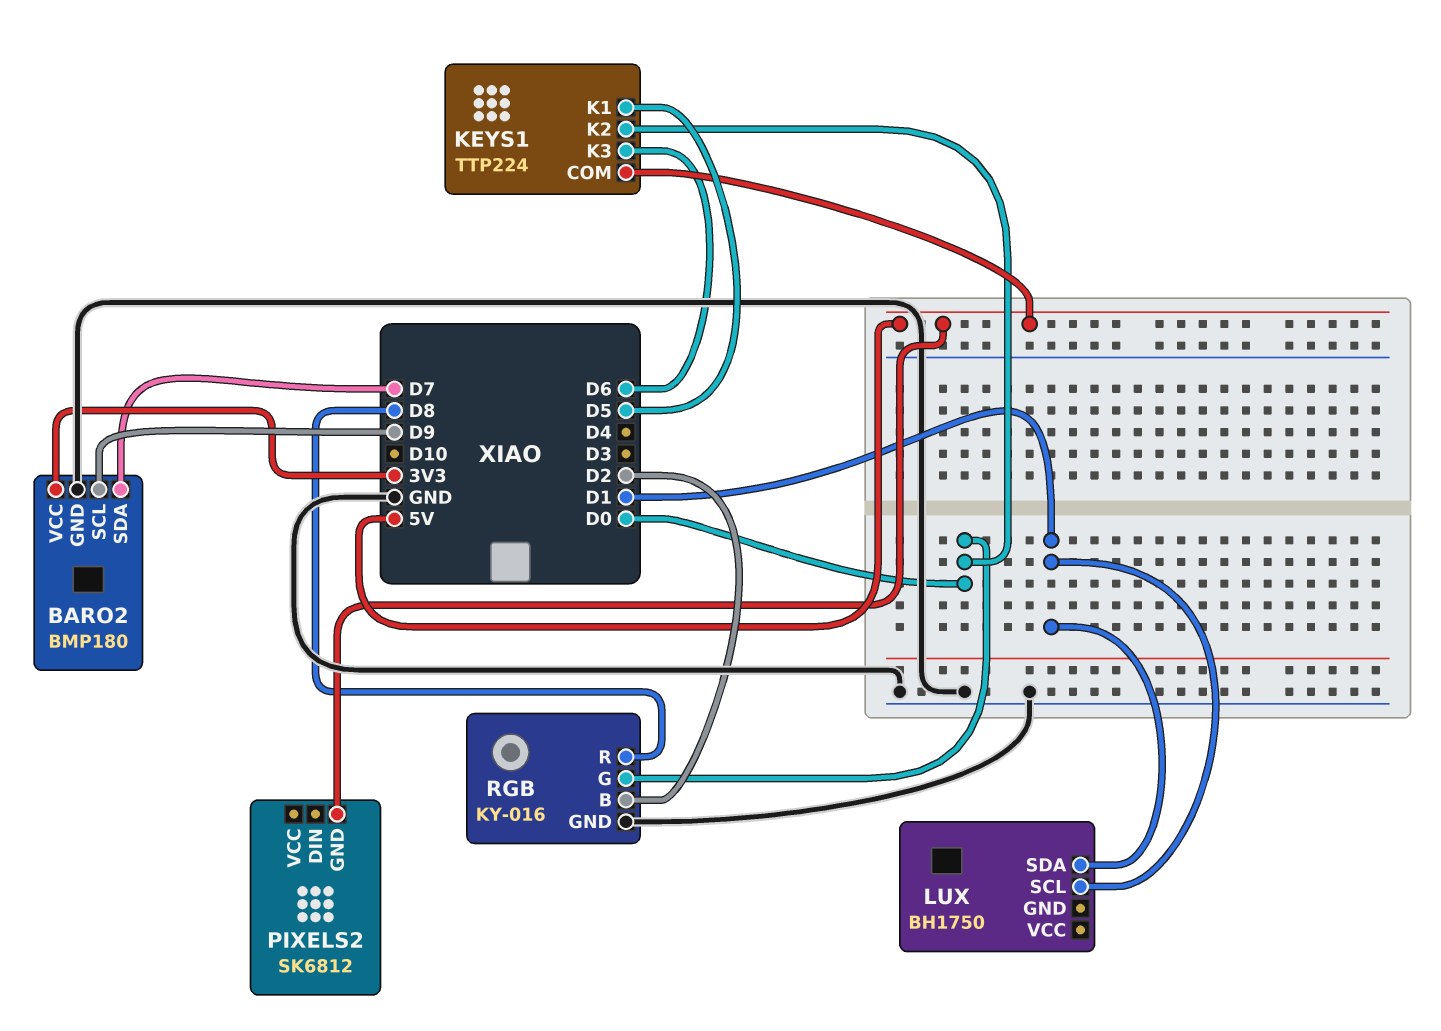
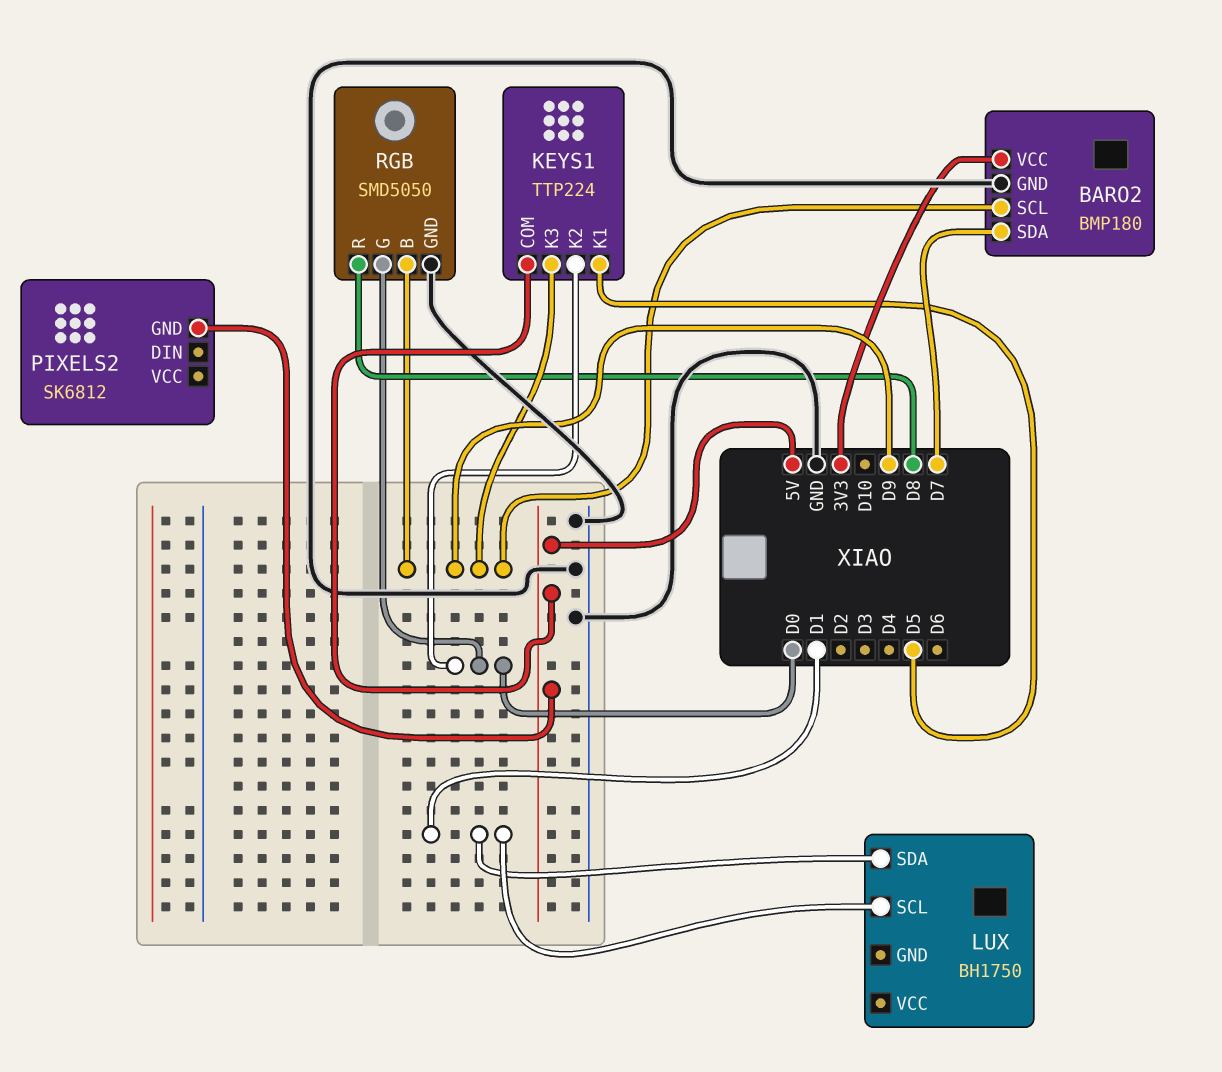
KEYS1 pin K3: D6 -> D9
RGB: KY-016 -> SMD5050
RGB pin B: D2 -> D9

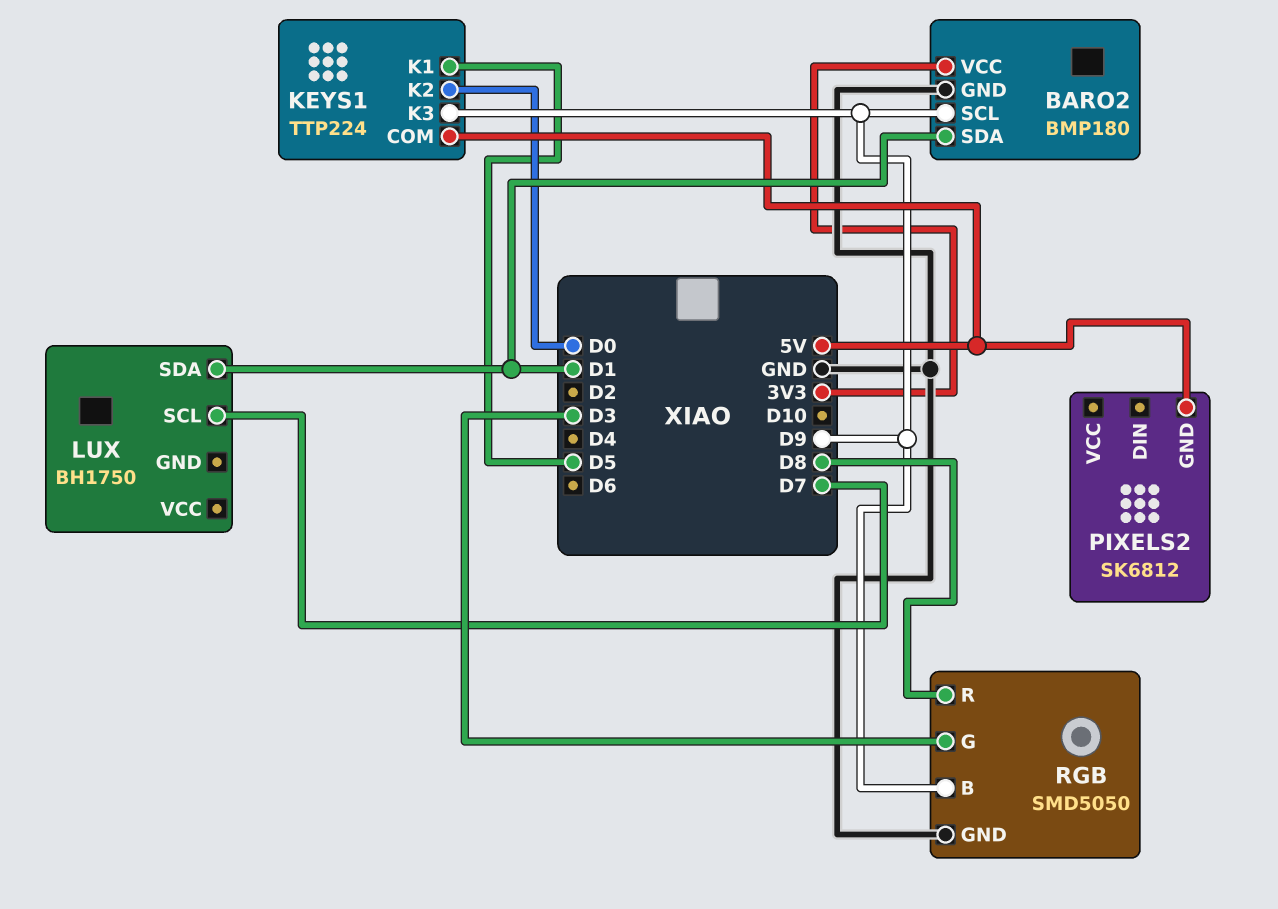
BARO2 pin SDA: D7 -> D1
LUX pin SCL: D1 -> D7
RGB pin G: D0 -> D3

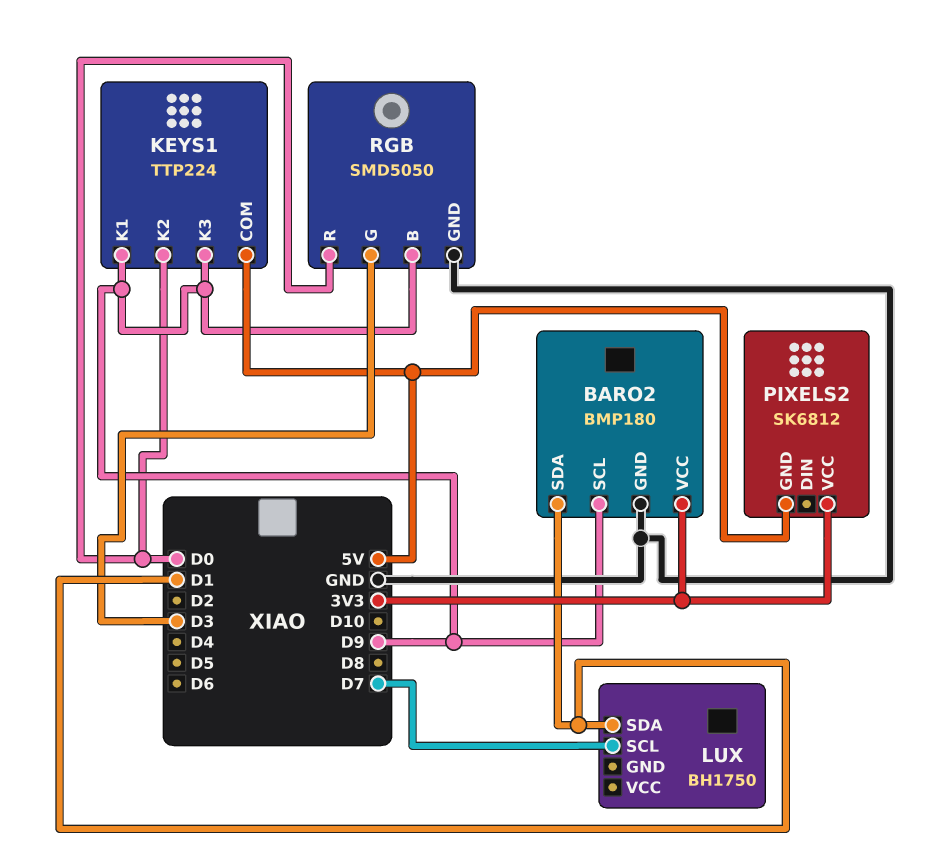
KEYS1 pin K1: D5 -> D9
PIXELS2 pin VCC: none -> 3V3
RGB pin R: D8 -> D0

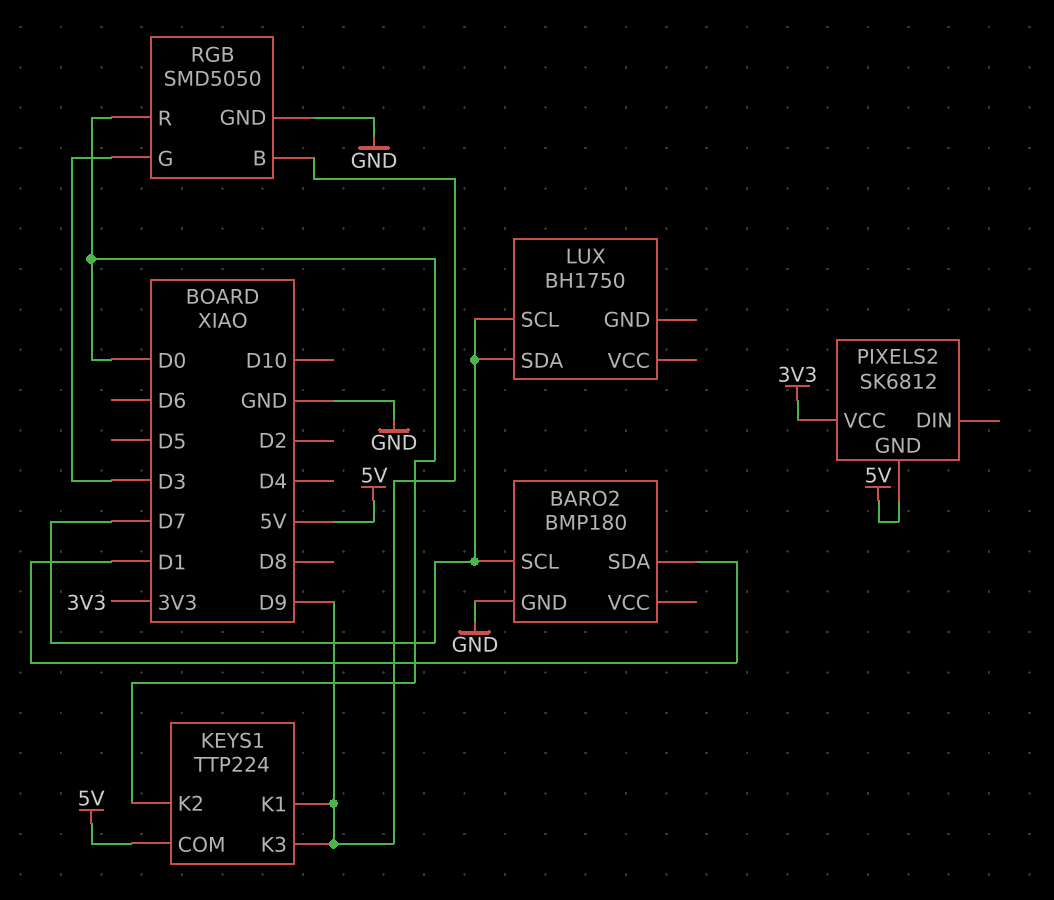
BARO2 pin SCL: D9 -> D7
BARO2 pin VCC: 3V3 -> none
LUX pin SDA: D1 -> D7

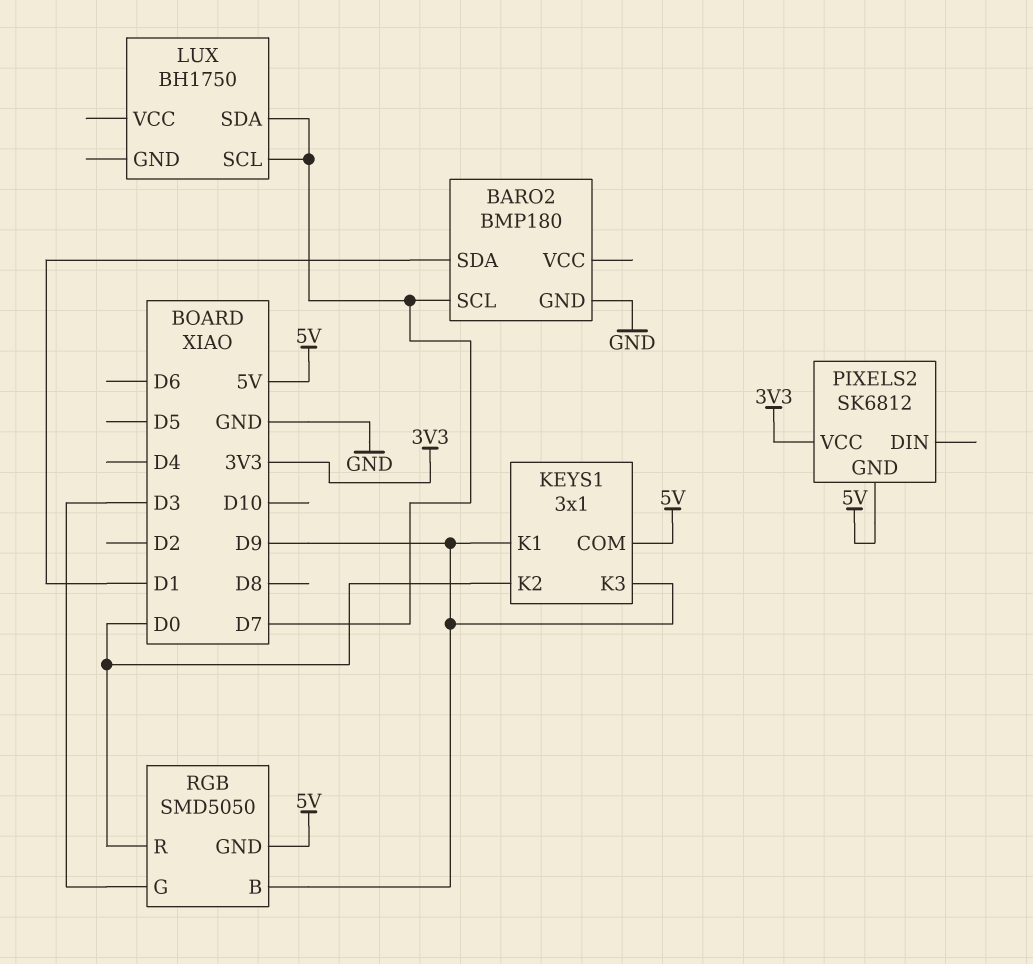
KEYS1: TTP224 -> 3x1
RGB pin GND: GND -> 5V

